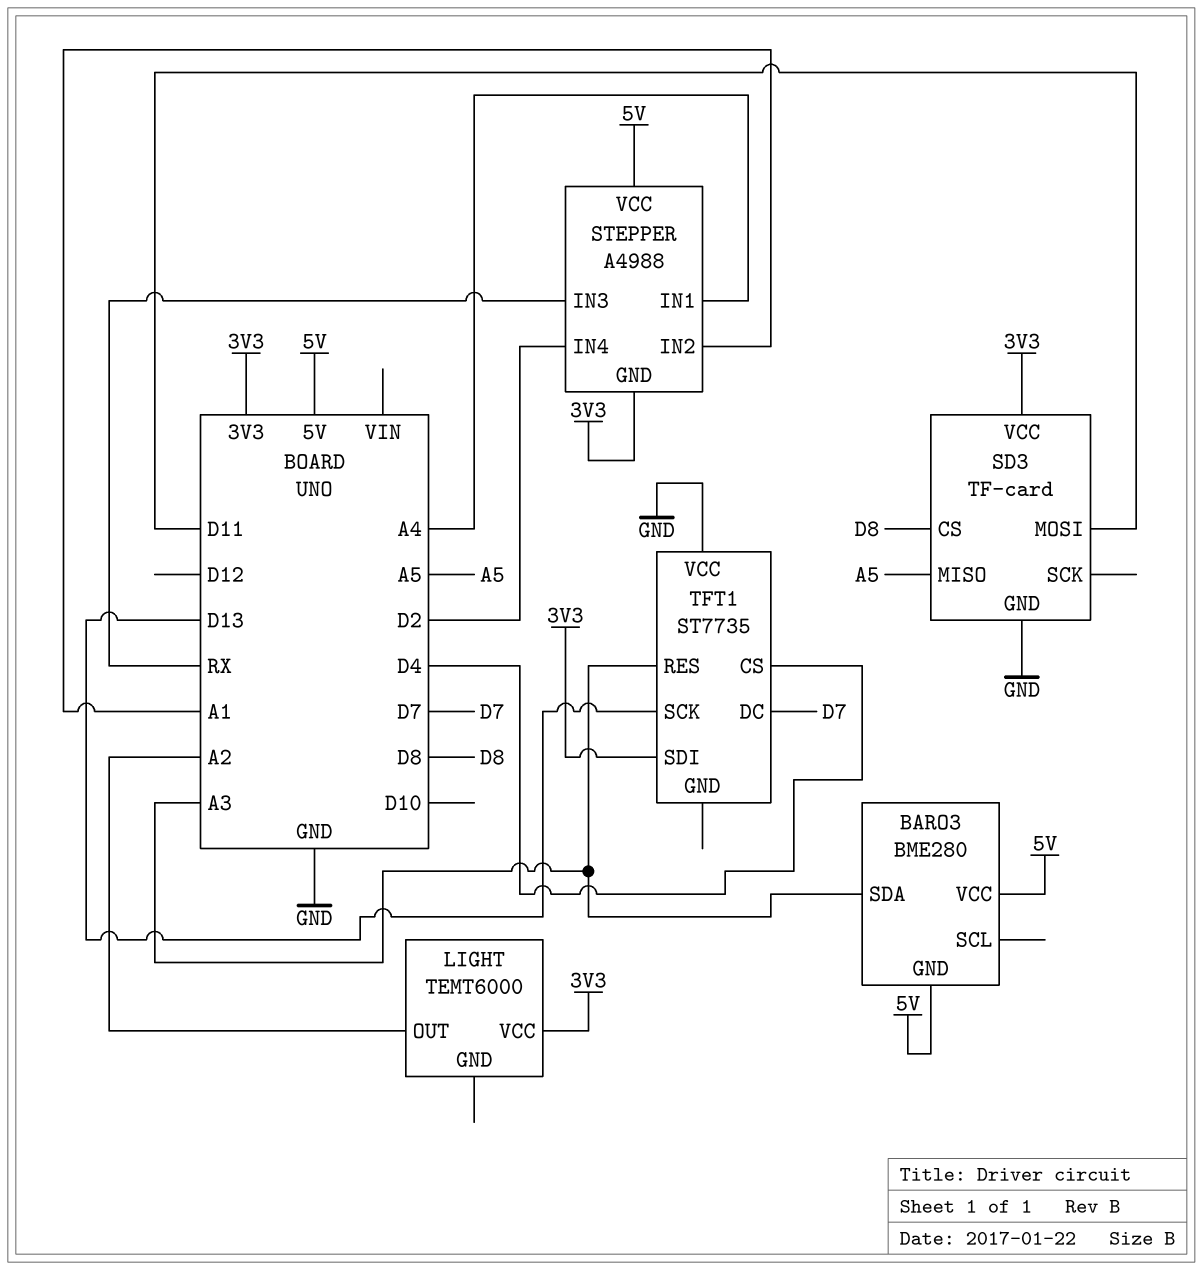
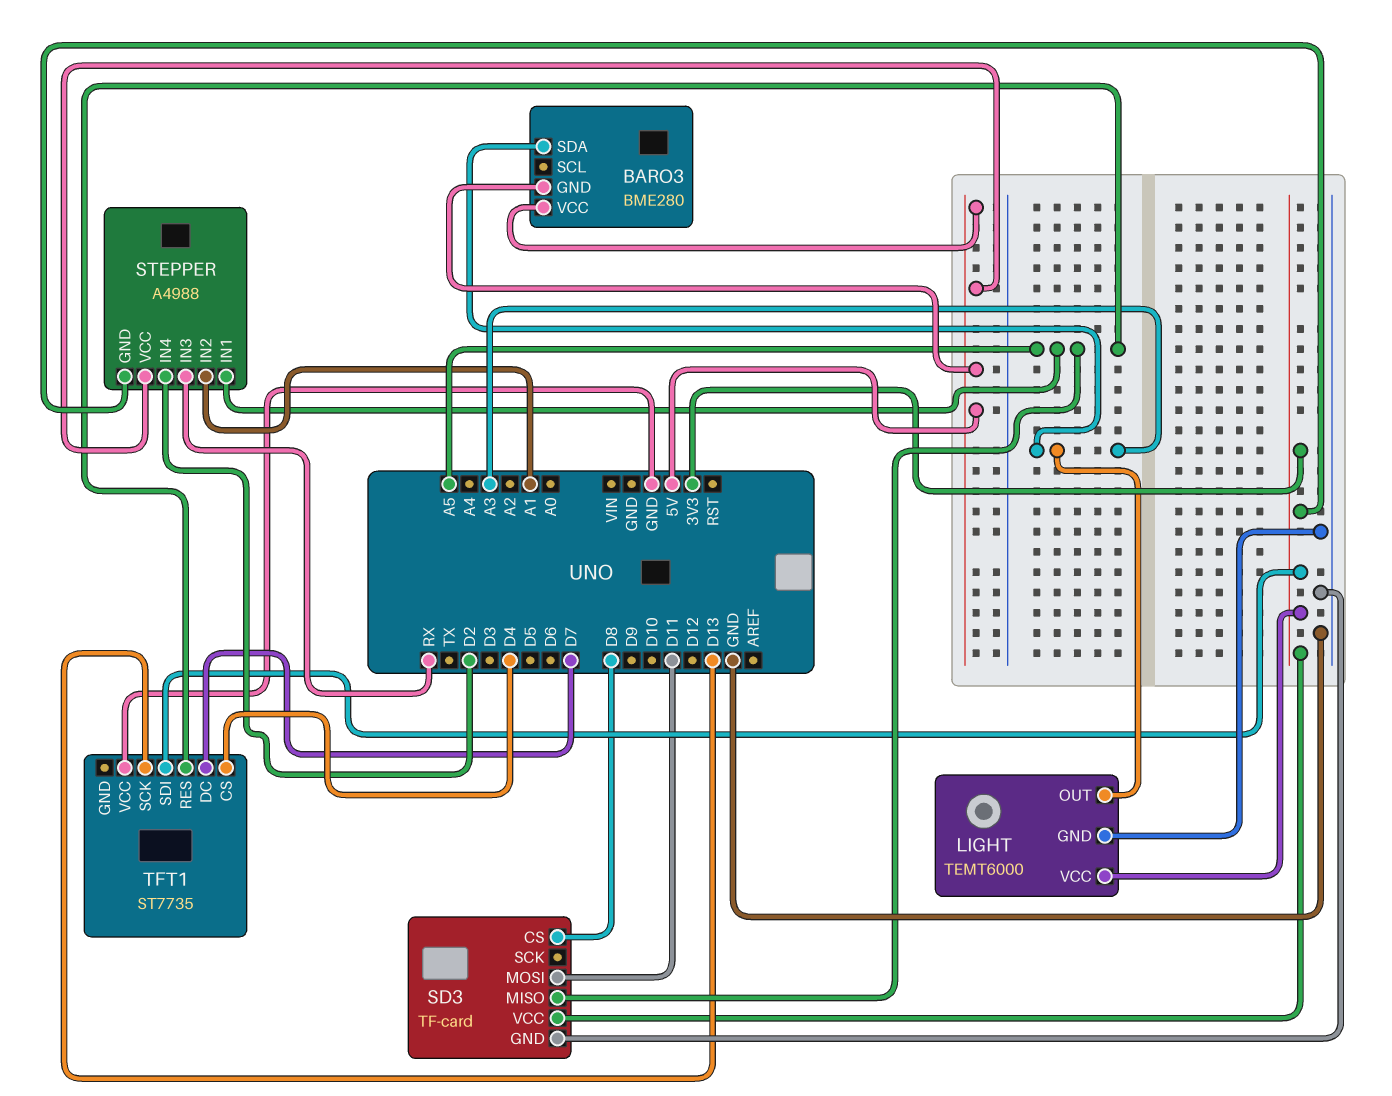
LIGHT pin GND: none -> GND
LIGHT pin OUT: A2 -> A3
STEPPER pin IN1: A4 -> A5
TFT1 pin RES: A3 -> A5

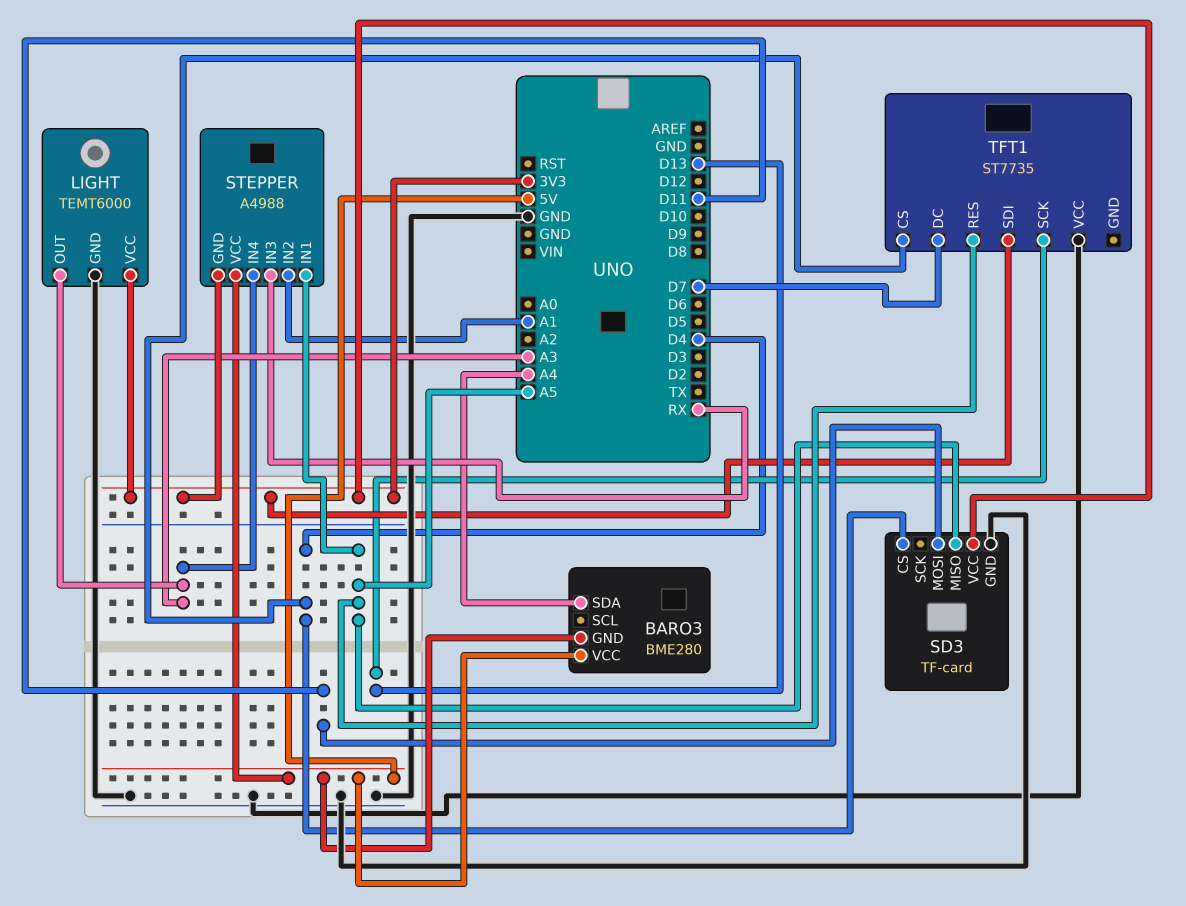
BARO3 pin SDA: A3 -> A4
SD3 pin CS: D8 -> D4
STEPPER pin IN4: D2 -> A3

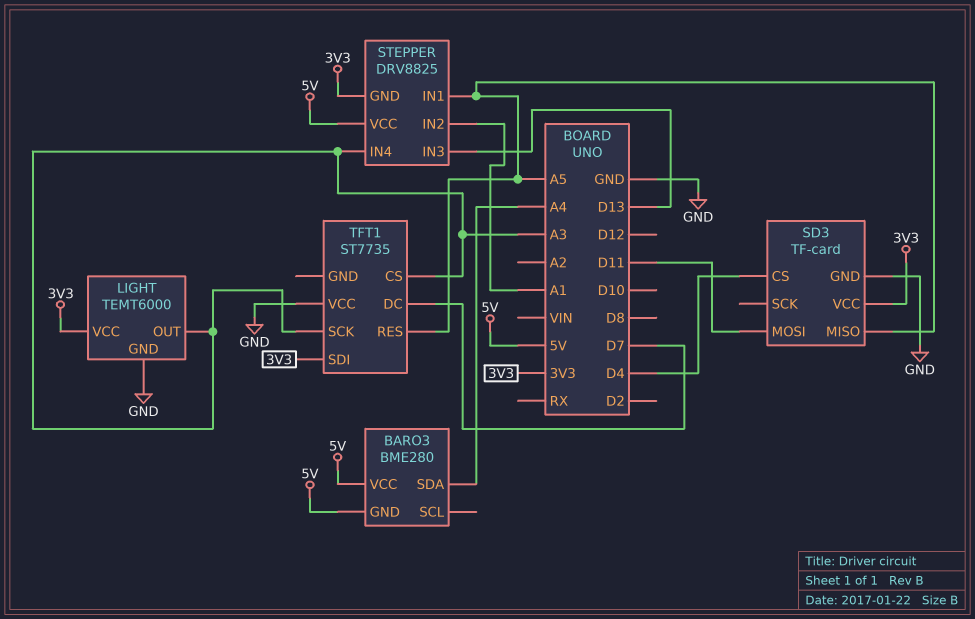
STEPPER: A4988 -> DRV8825
STEPPER pin IN3: RX -> D13
TFT1 pin CS: D4 -> A3
TFT1 pin SCK: D13 -> A3

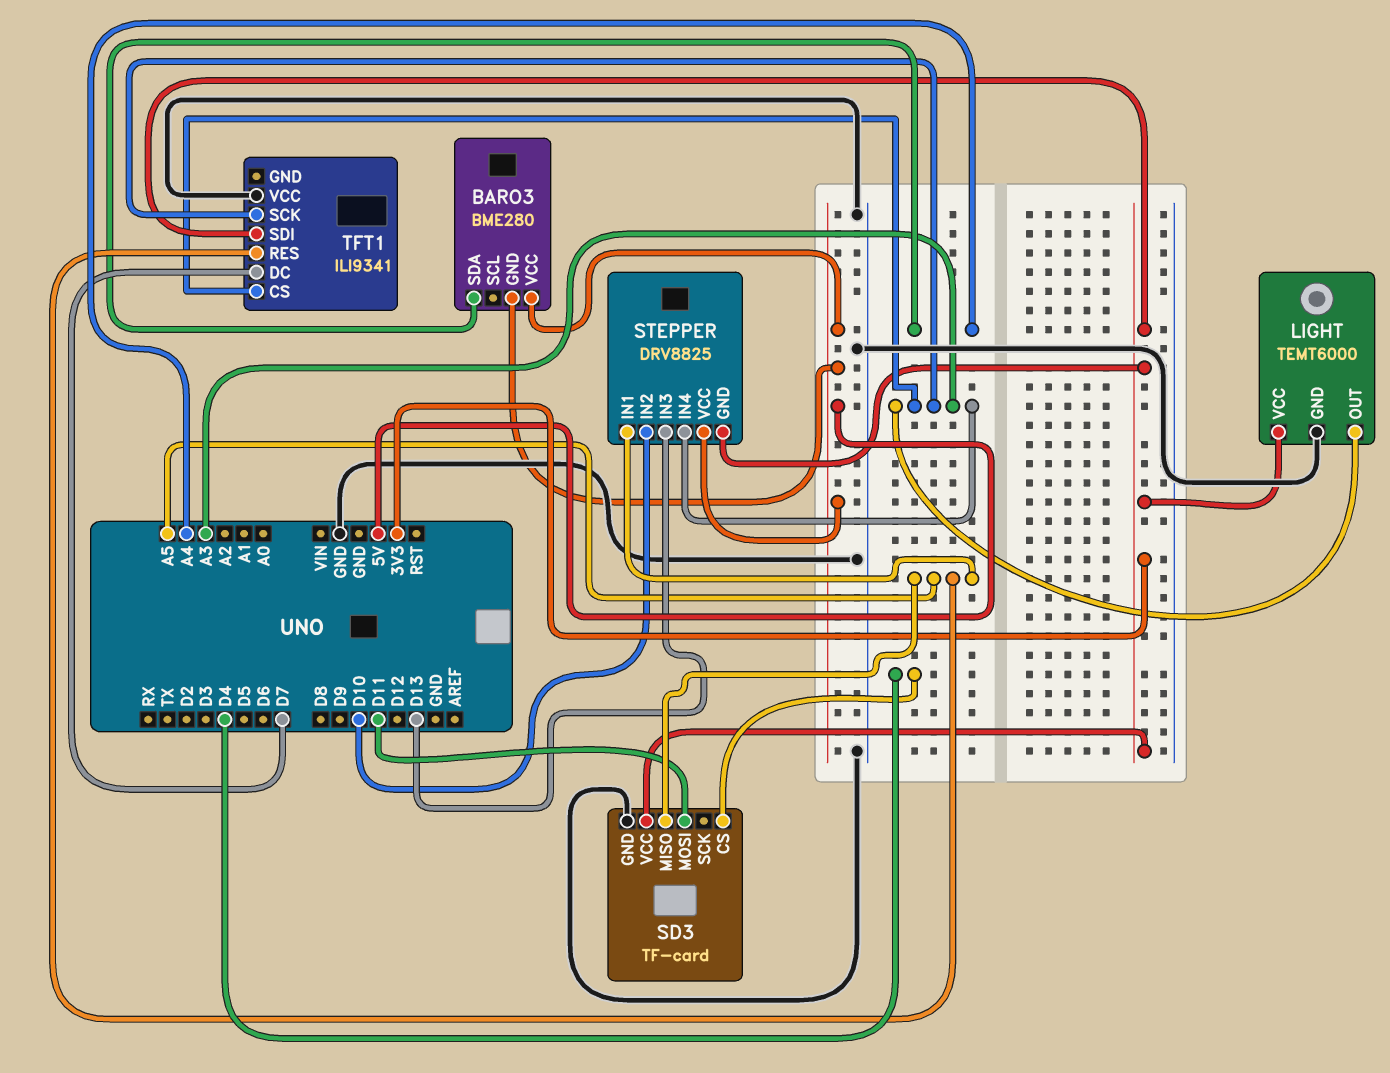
STEPPER pin IN2: A1 -> D10
TFT1: ST7735 -> ILI9341

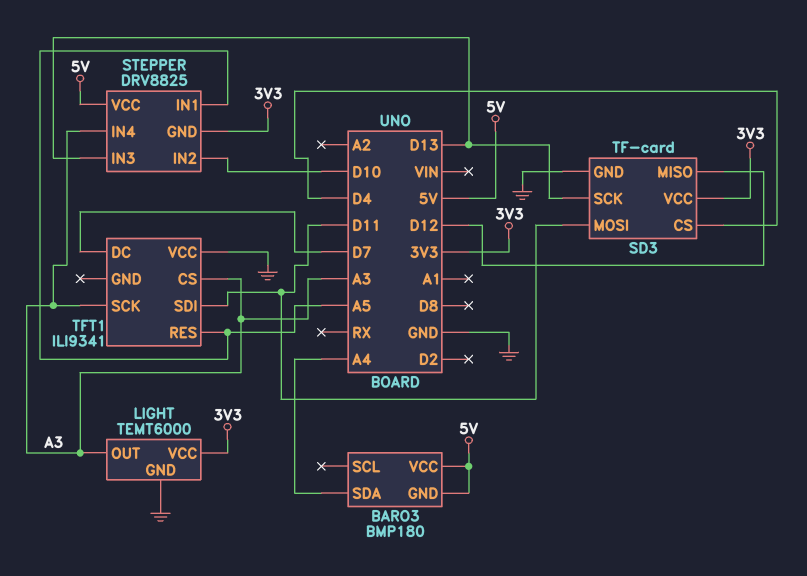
BARO3: BME280 -> BMP180
SD3 pin MISO: A5 -> D12
SD3 pin SCK: none -> D13
TFT1 pin SDI: 3V3 -> D11

